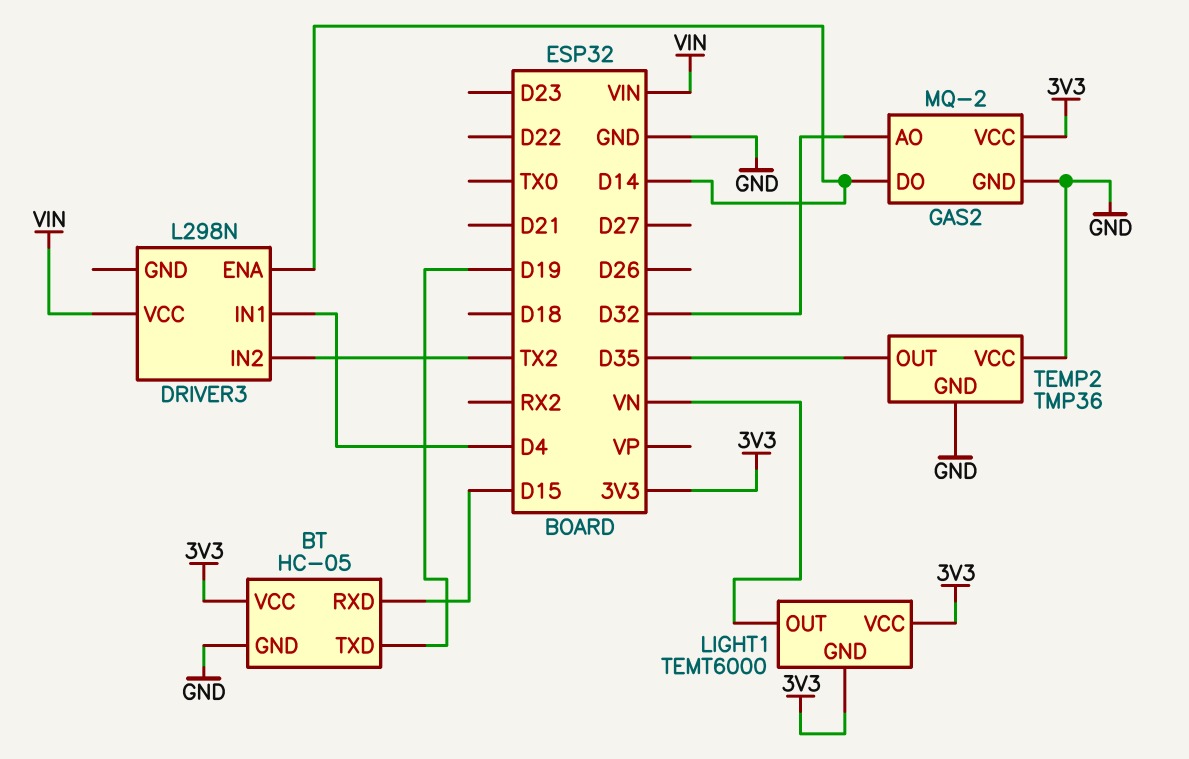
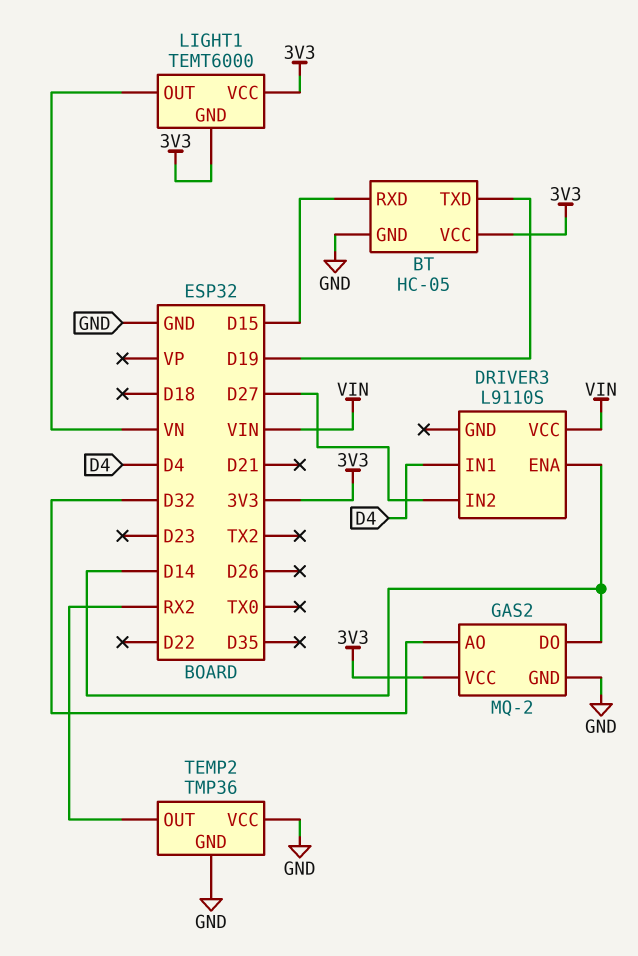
DRIVER3: L298N -> L9110S
DRIVER3 pin IN2: TX2 -> D27
TEMP2 pin OUT: D35 -> RX2

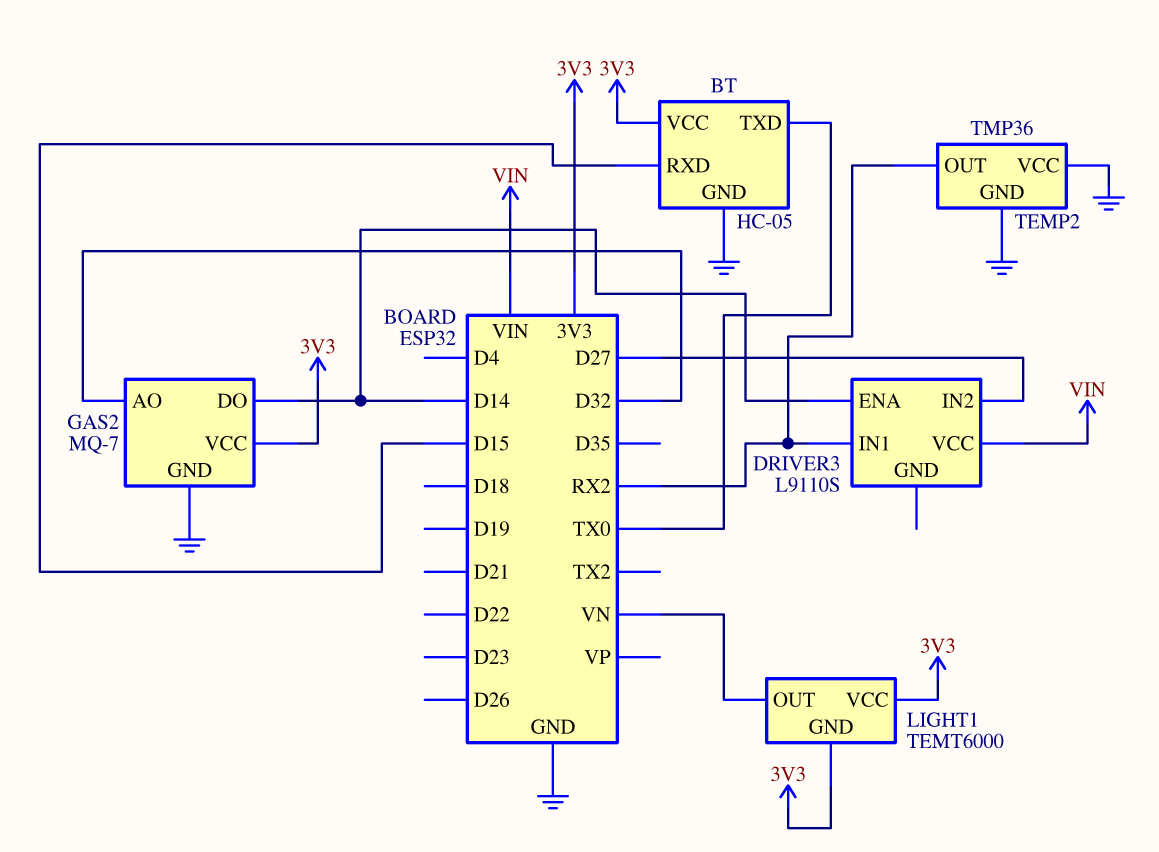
BT pin TXD: D19 -> TX0
DRIVER3 pin IN1: D4 -> RX2
GAS2: MQ-2 -> MQ-7

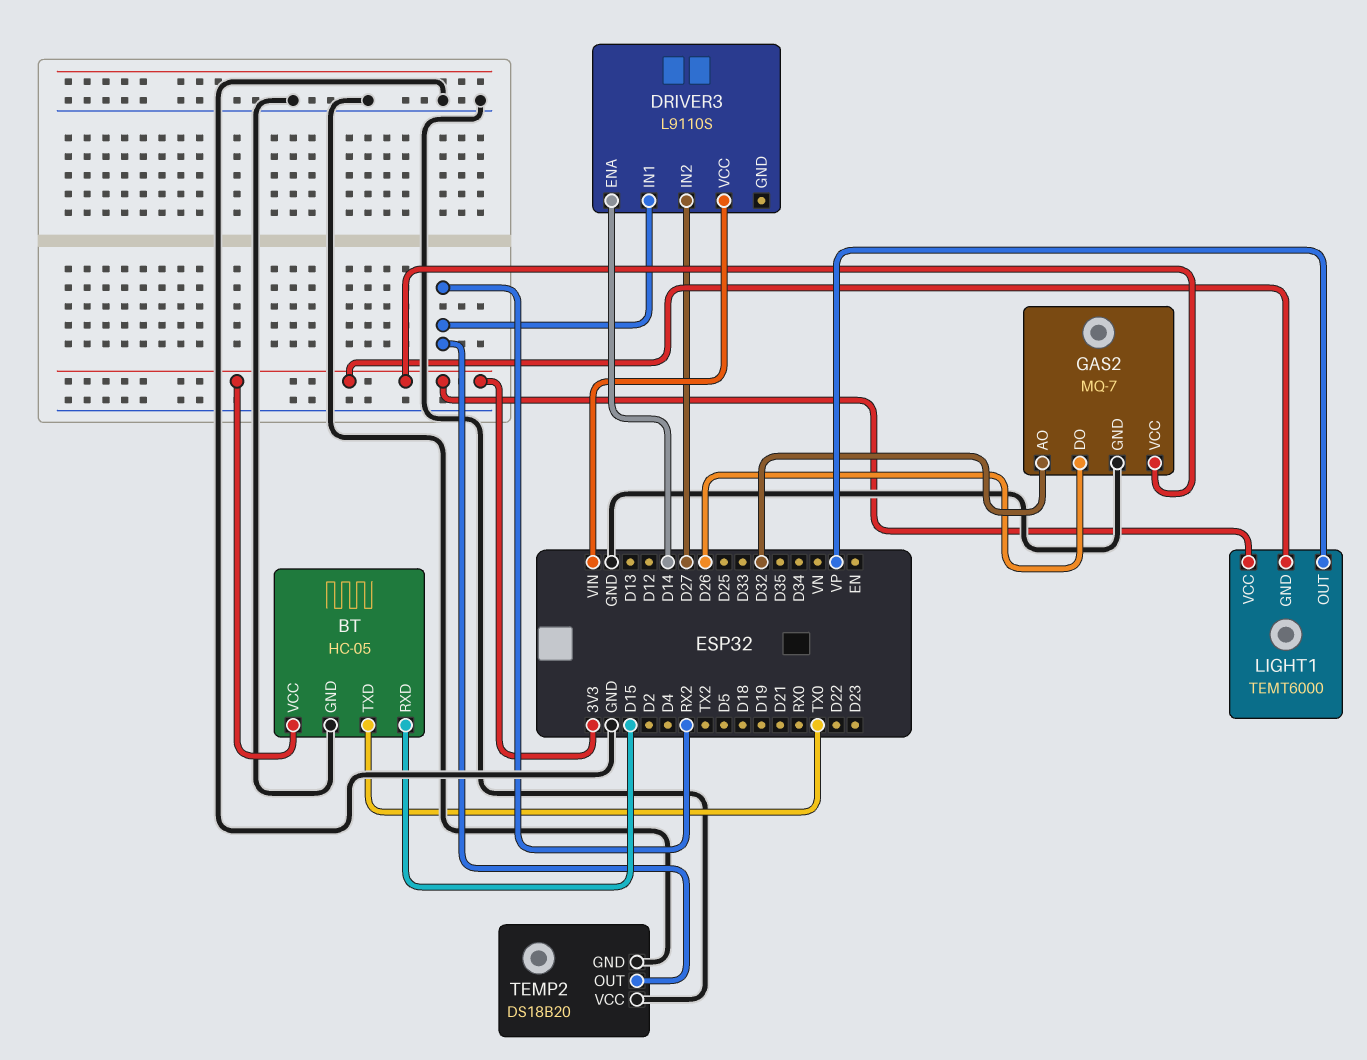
GAS2 pin DO: D14 -> D26
LIGHT1 pin OUT: VN -> VP
TEMP2: TMP36 -> DS18B20

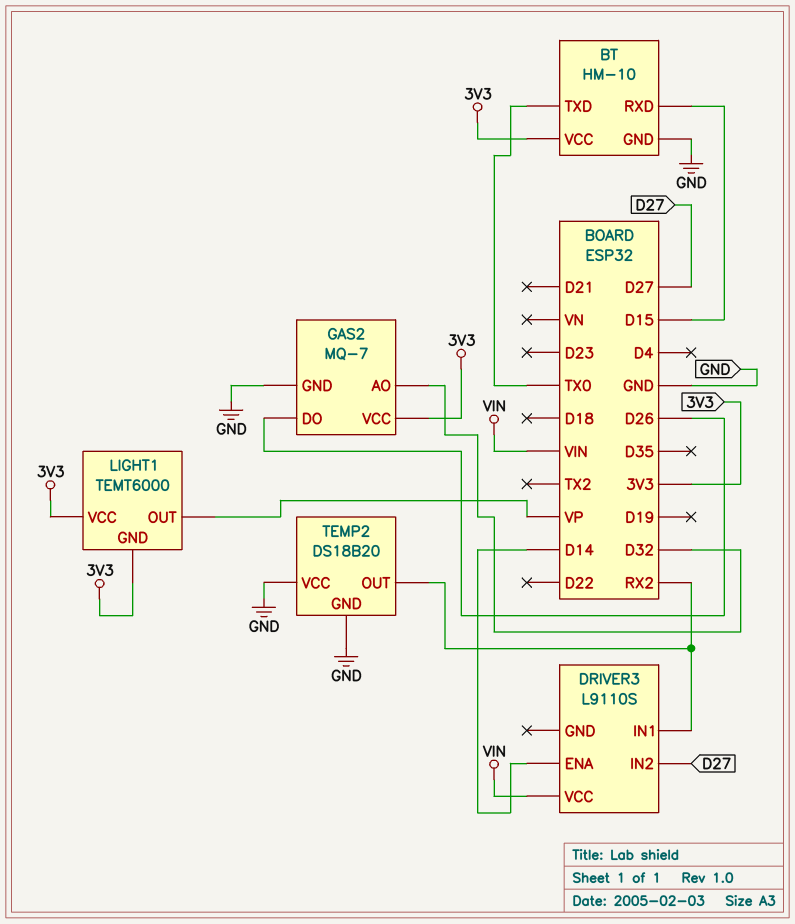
BT: HC-05 -> HM-10

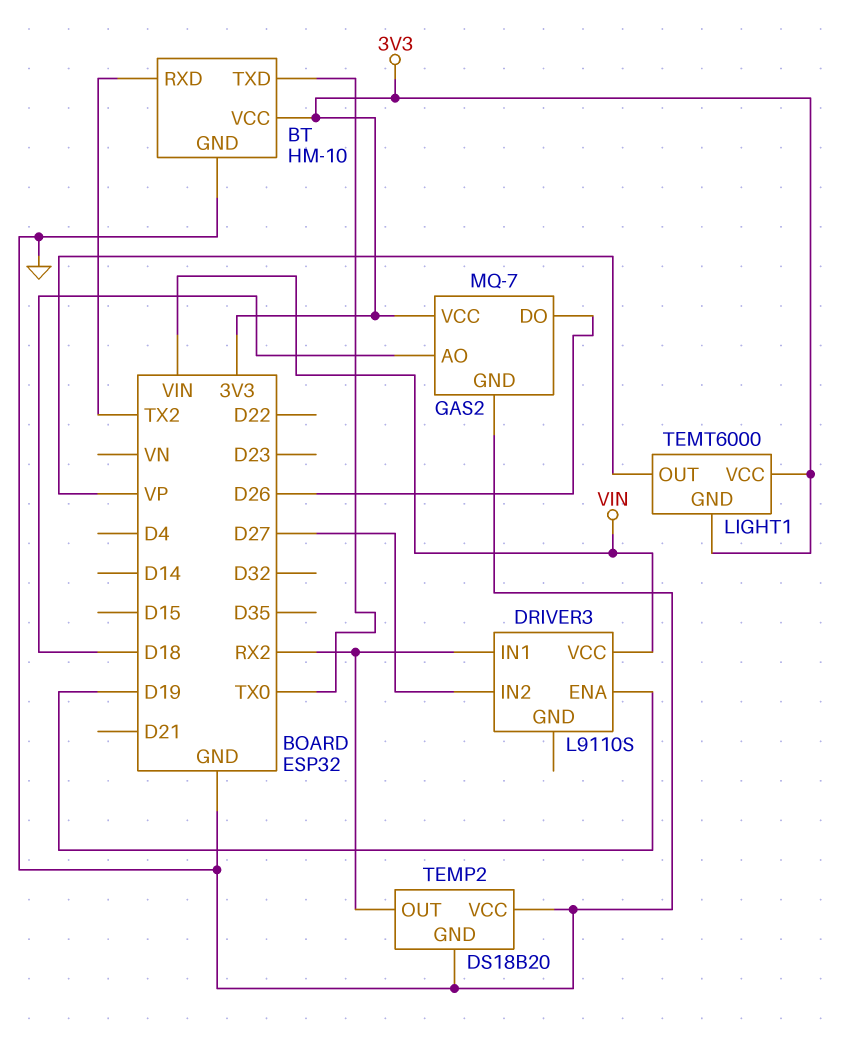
BT pin RXD: D15 -> TX2
DRIVER3 pin ENA: D14 -> D19
GAS2 pin AO: D32 -> D18

